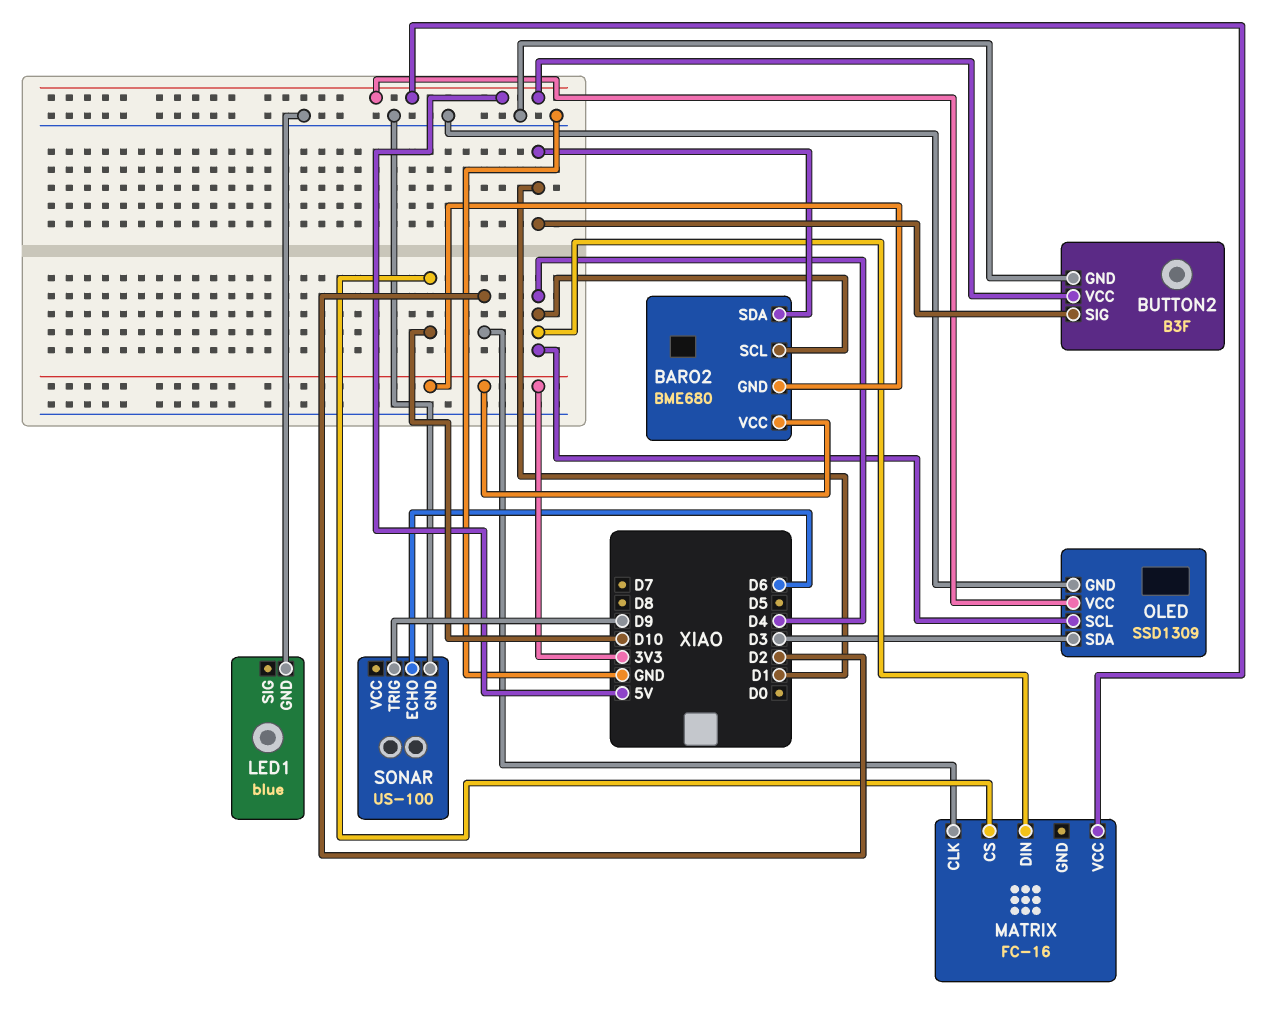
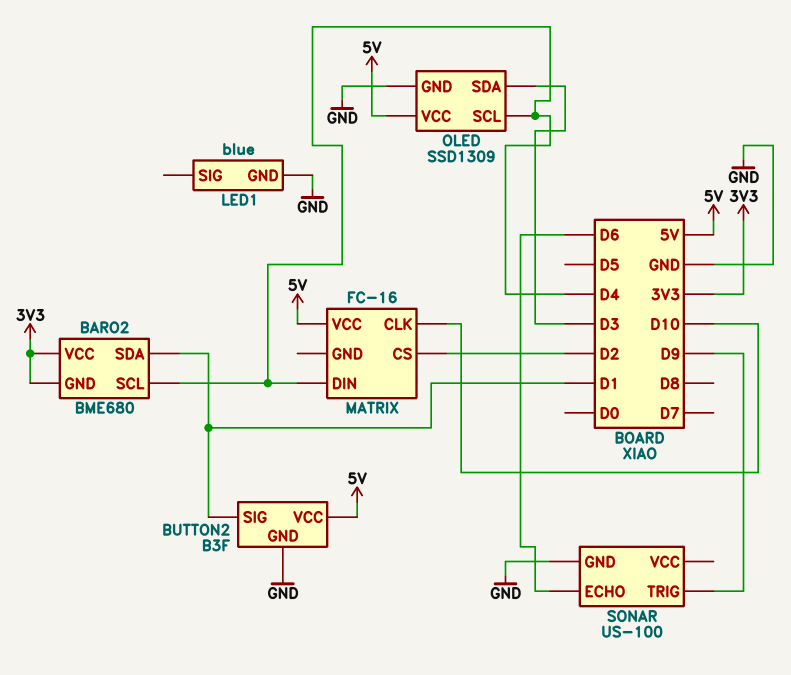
MATRIX pin CLK: D2 -> D10
MATRIX pin CS: D10 -> D2

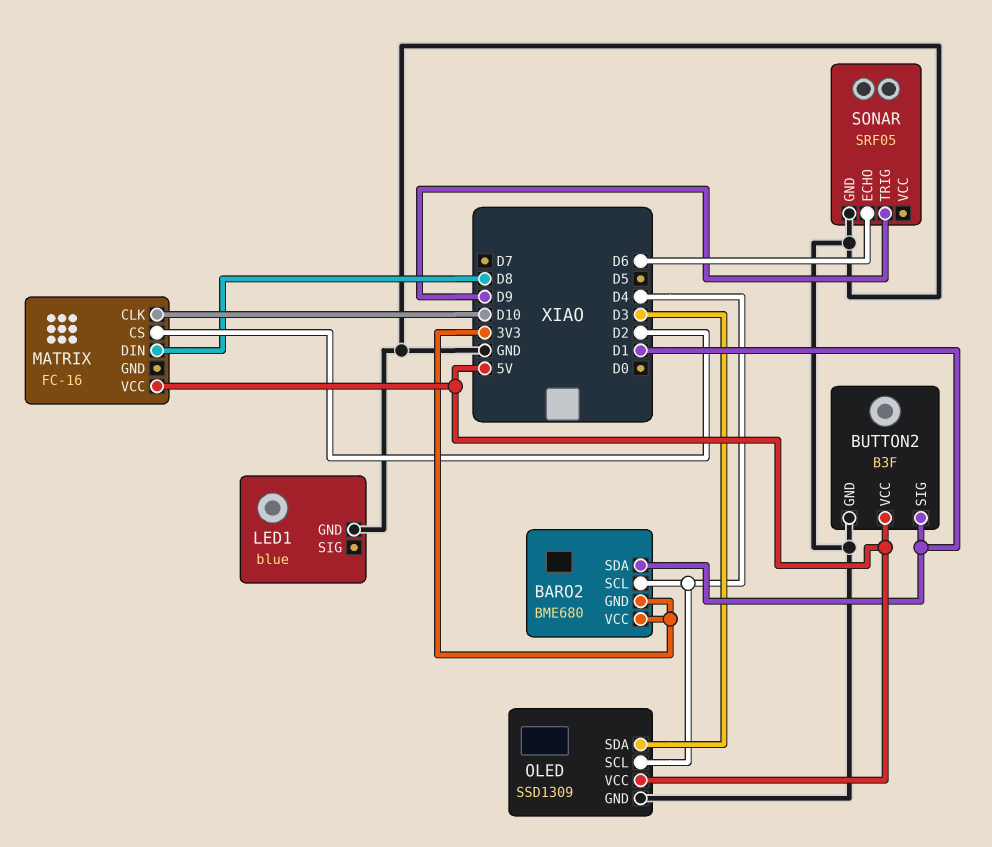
MATRIX pin DIN: D4 -> D8
SONAR: US-100 -> SRF05

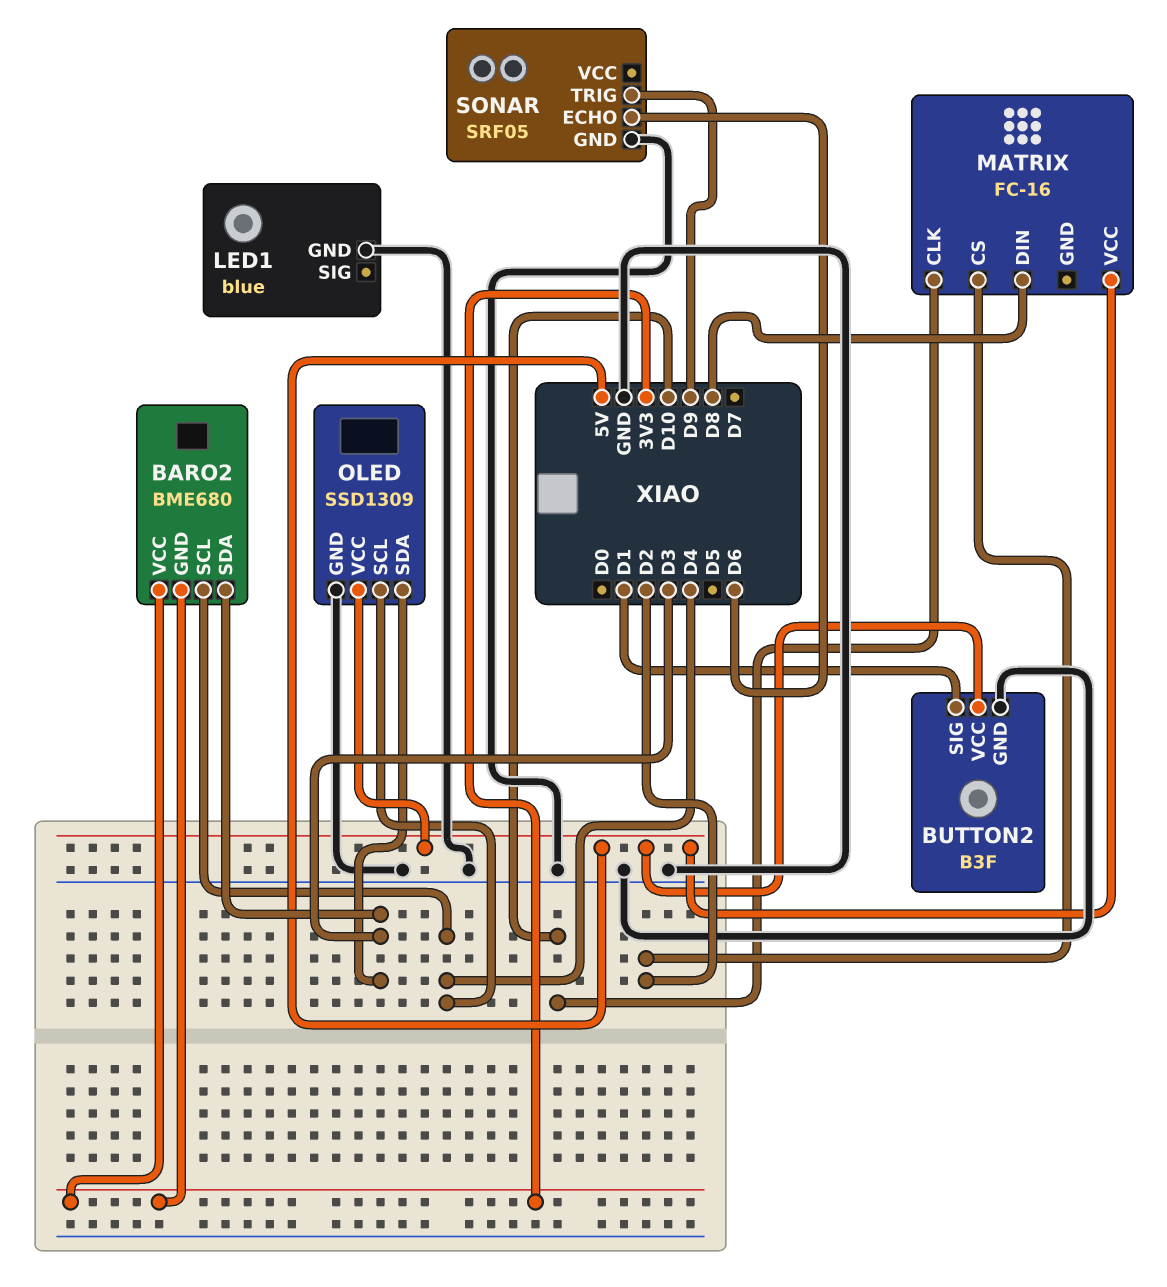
BARO2 pin SDA: D1 -> D3

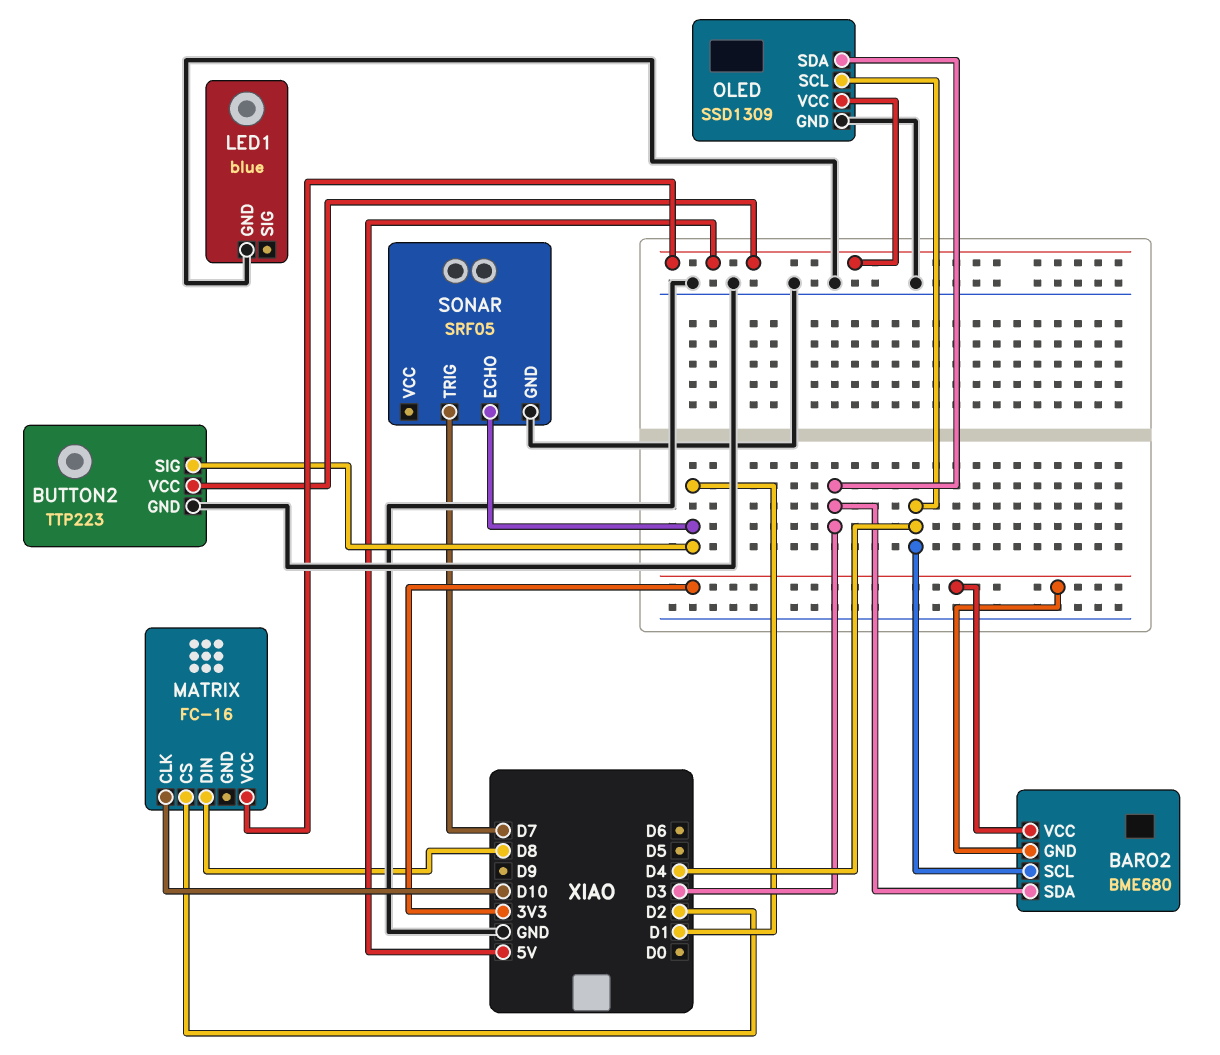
BUTTON2: B3F -> TTP223
SONAR pin ECHO: D6 -> D1
SONAR pin TRIG: D9 -> D7

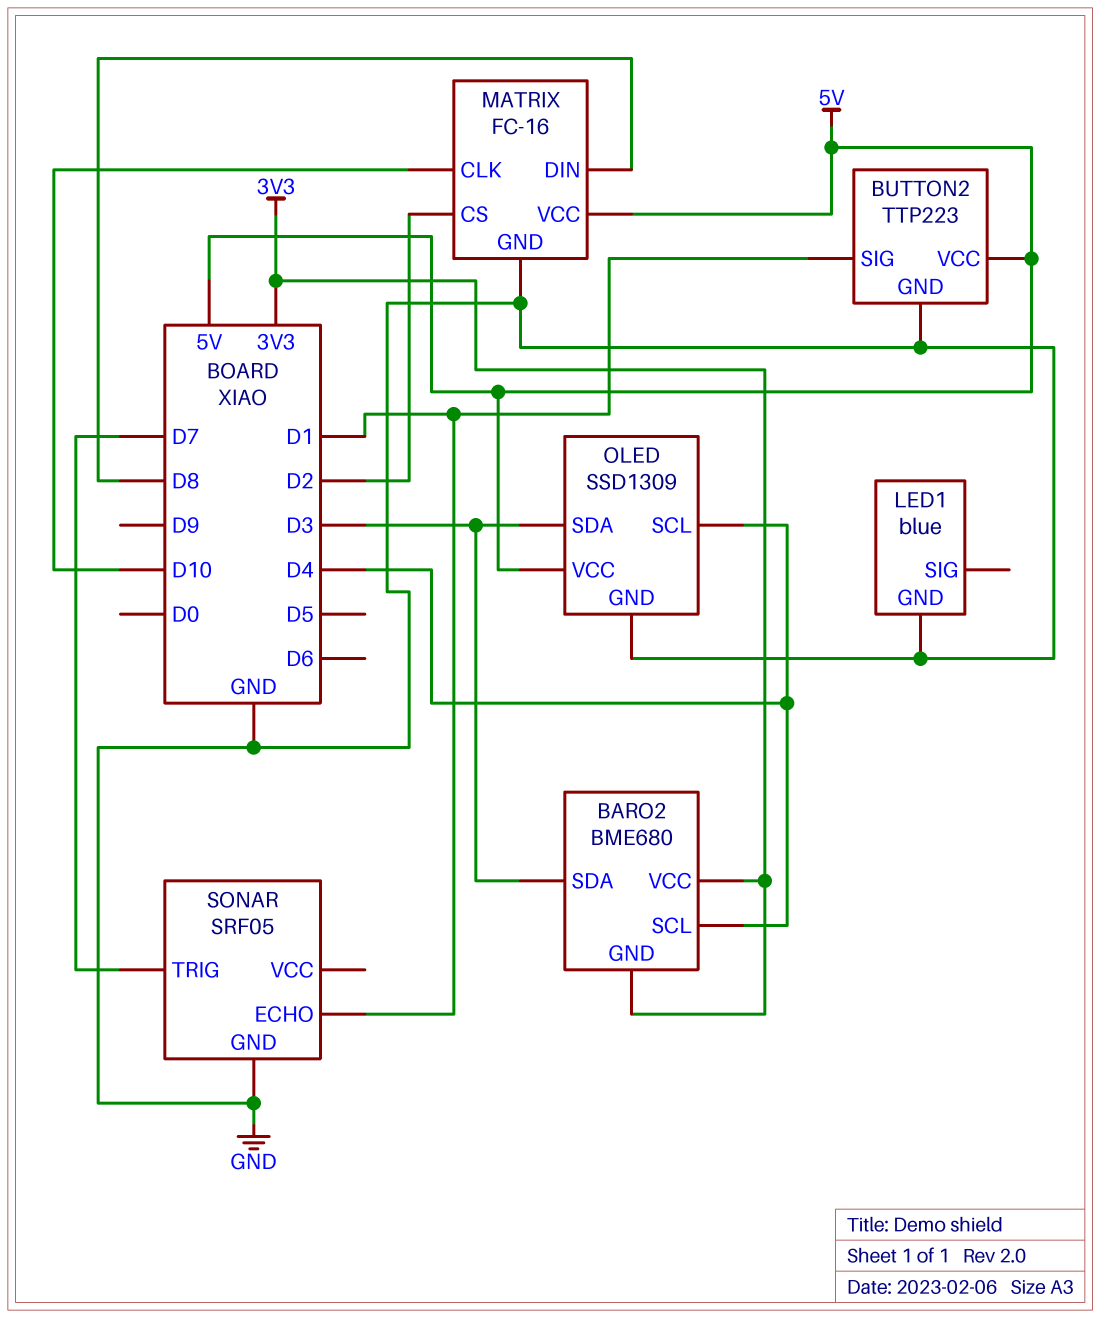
MATRIX pin GND: none -> GND

